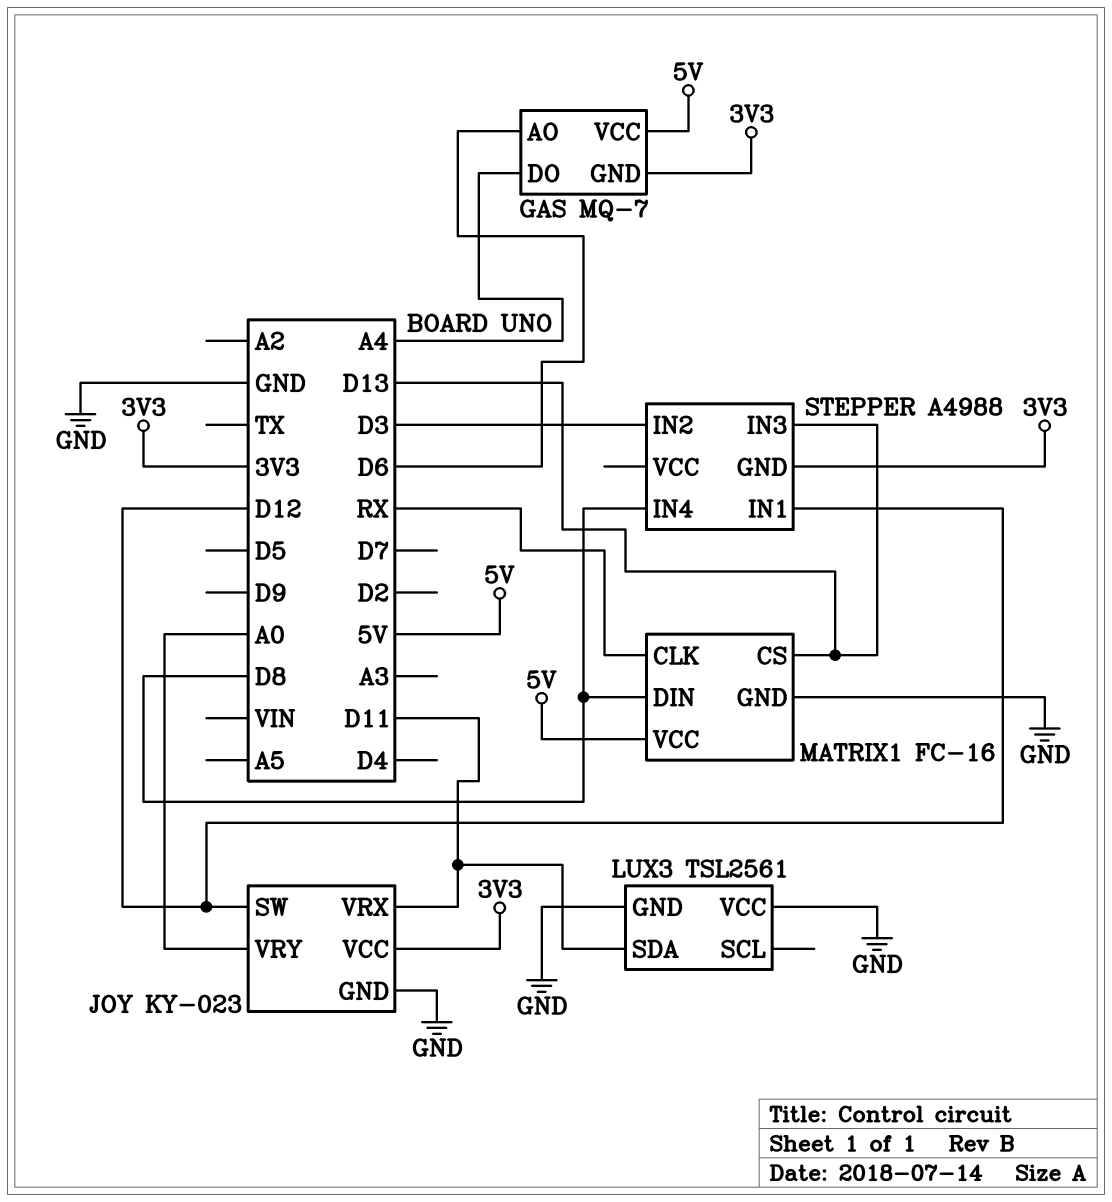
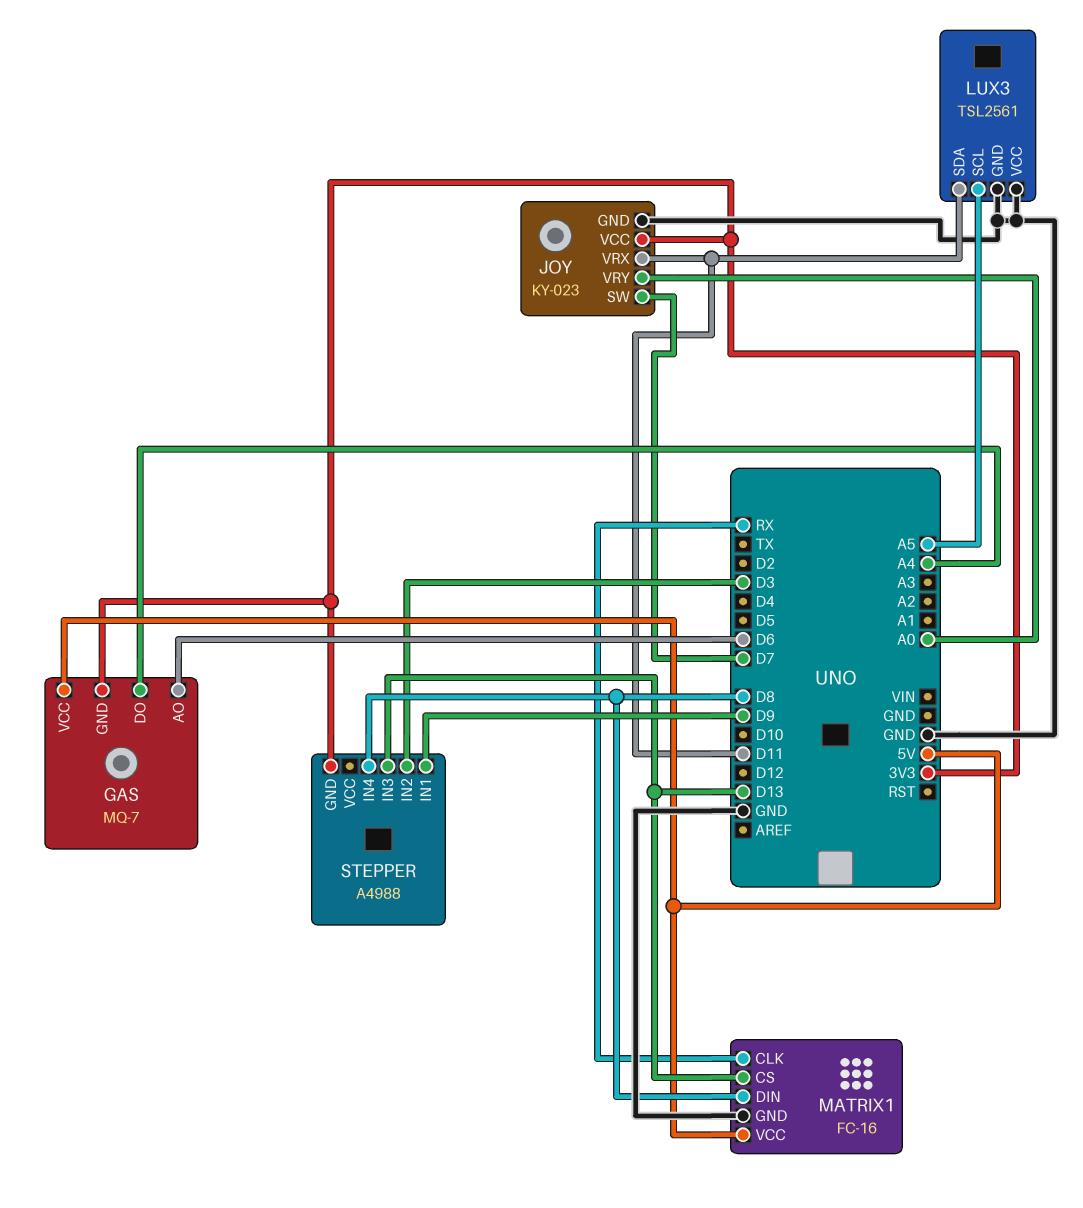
JOY pin SW: D12 -> D7
LUX3 pin SCL: none -> A5
STEPPER pin IN1: D12 -> D9

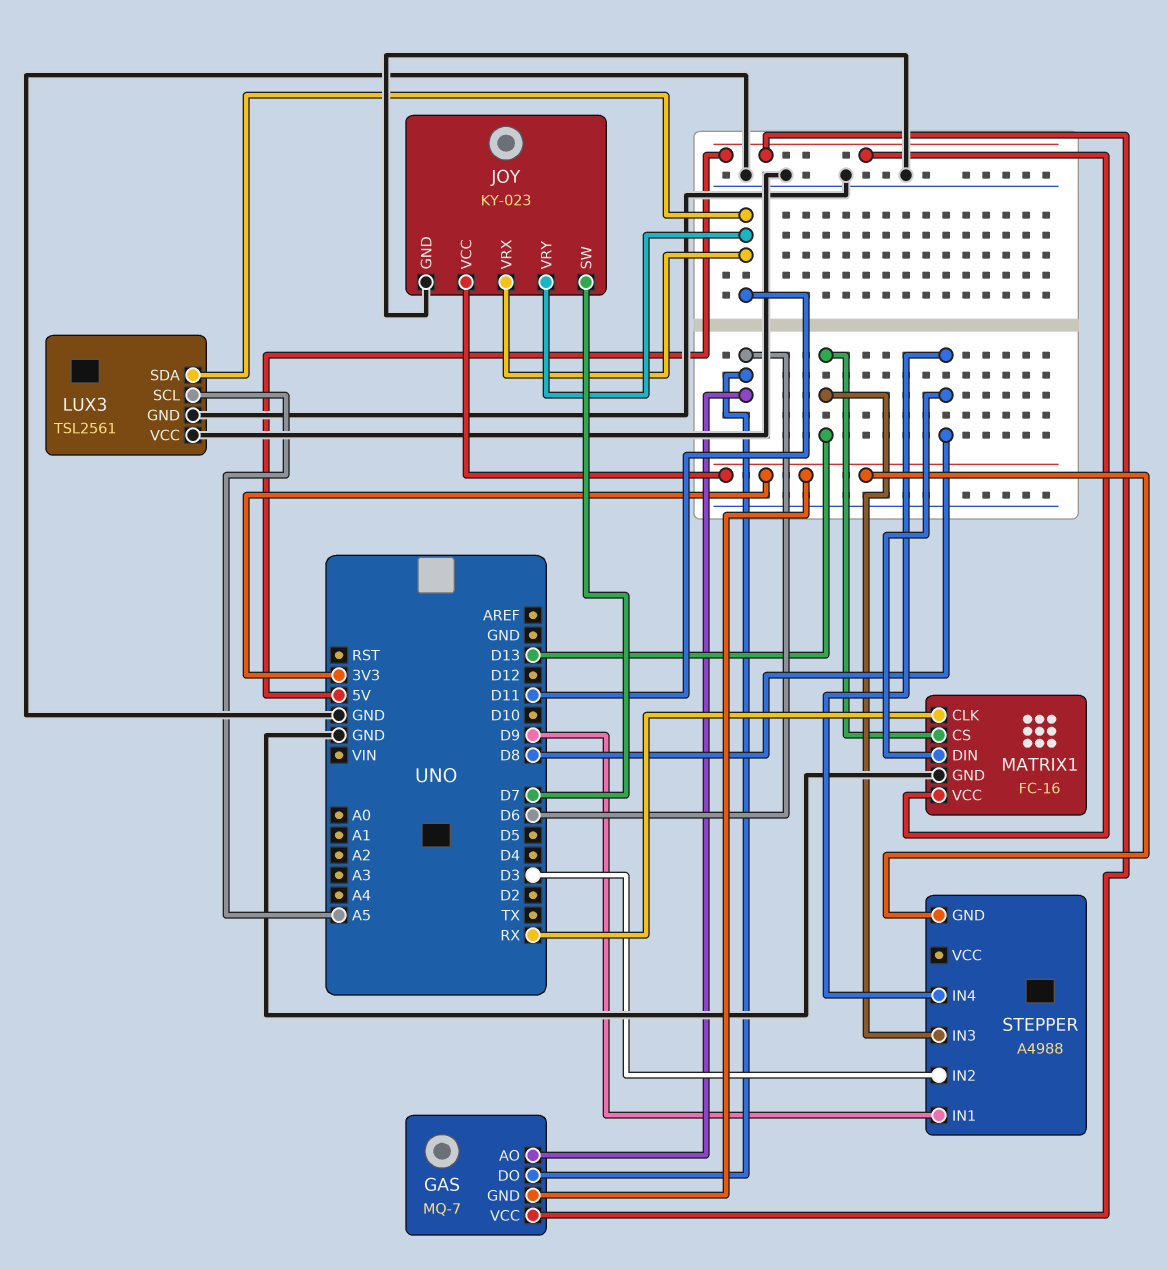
GAS pin DO: A4 -> D6
JOY pin VRY: A0 -> D11

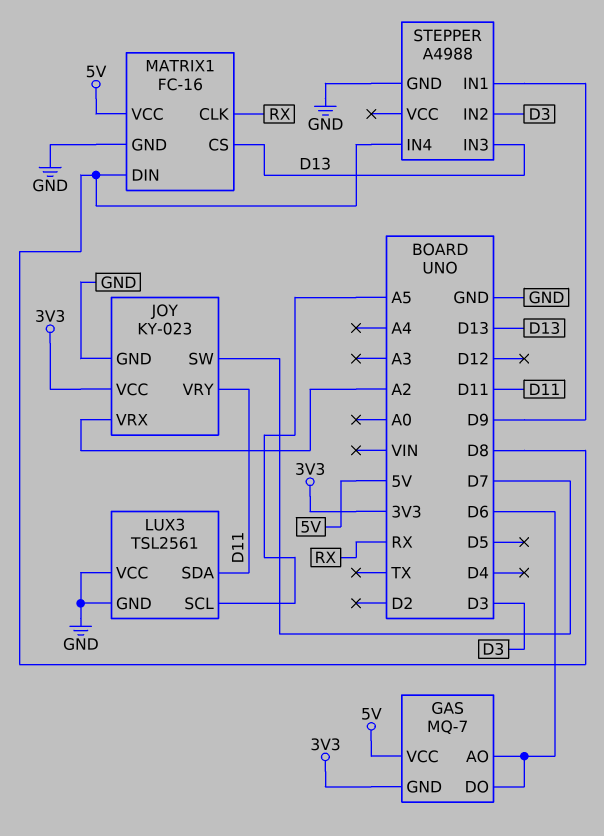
JOY pin VRX: D11 -> A2
STEPPER pin GND: 3V3 -> GND

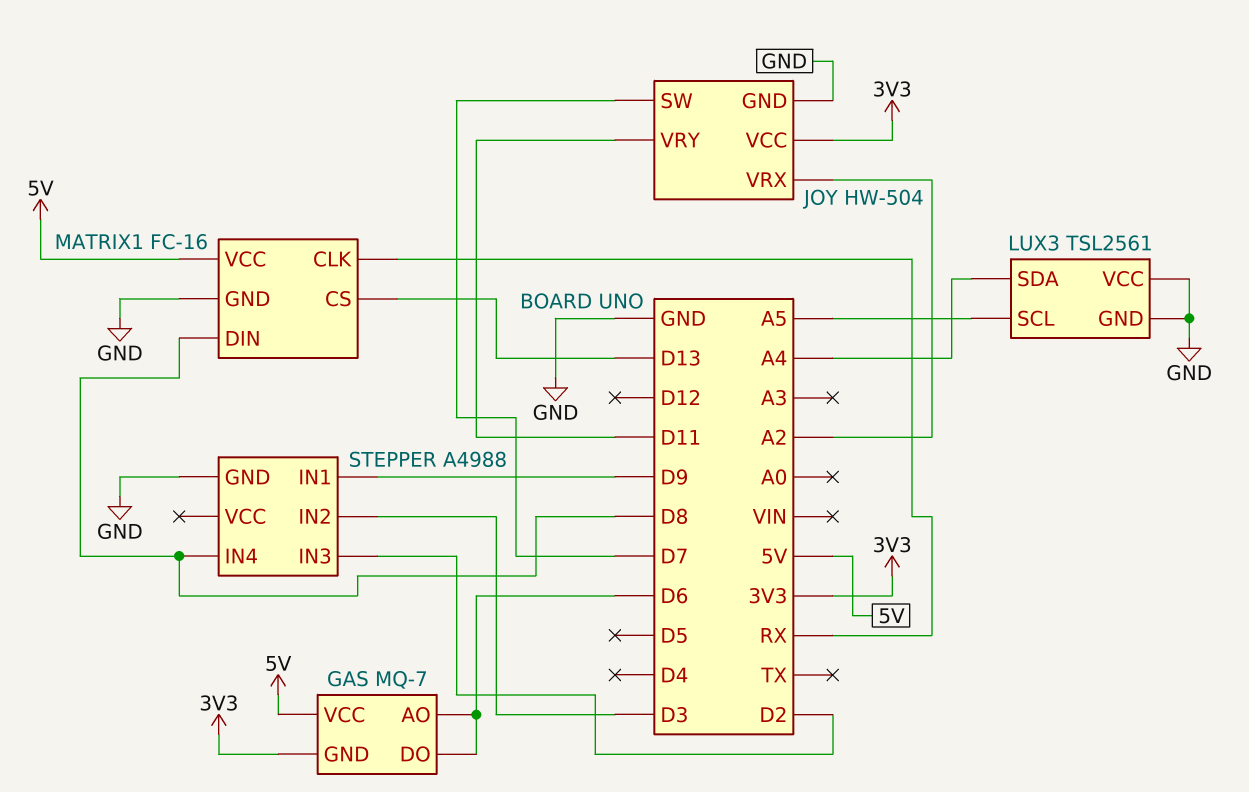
JOY: KY-023 -> HW-504
LUX3 pin SDA: D11 -> A4
STEPPER pin IN3: D13 -> D2

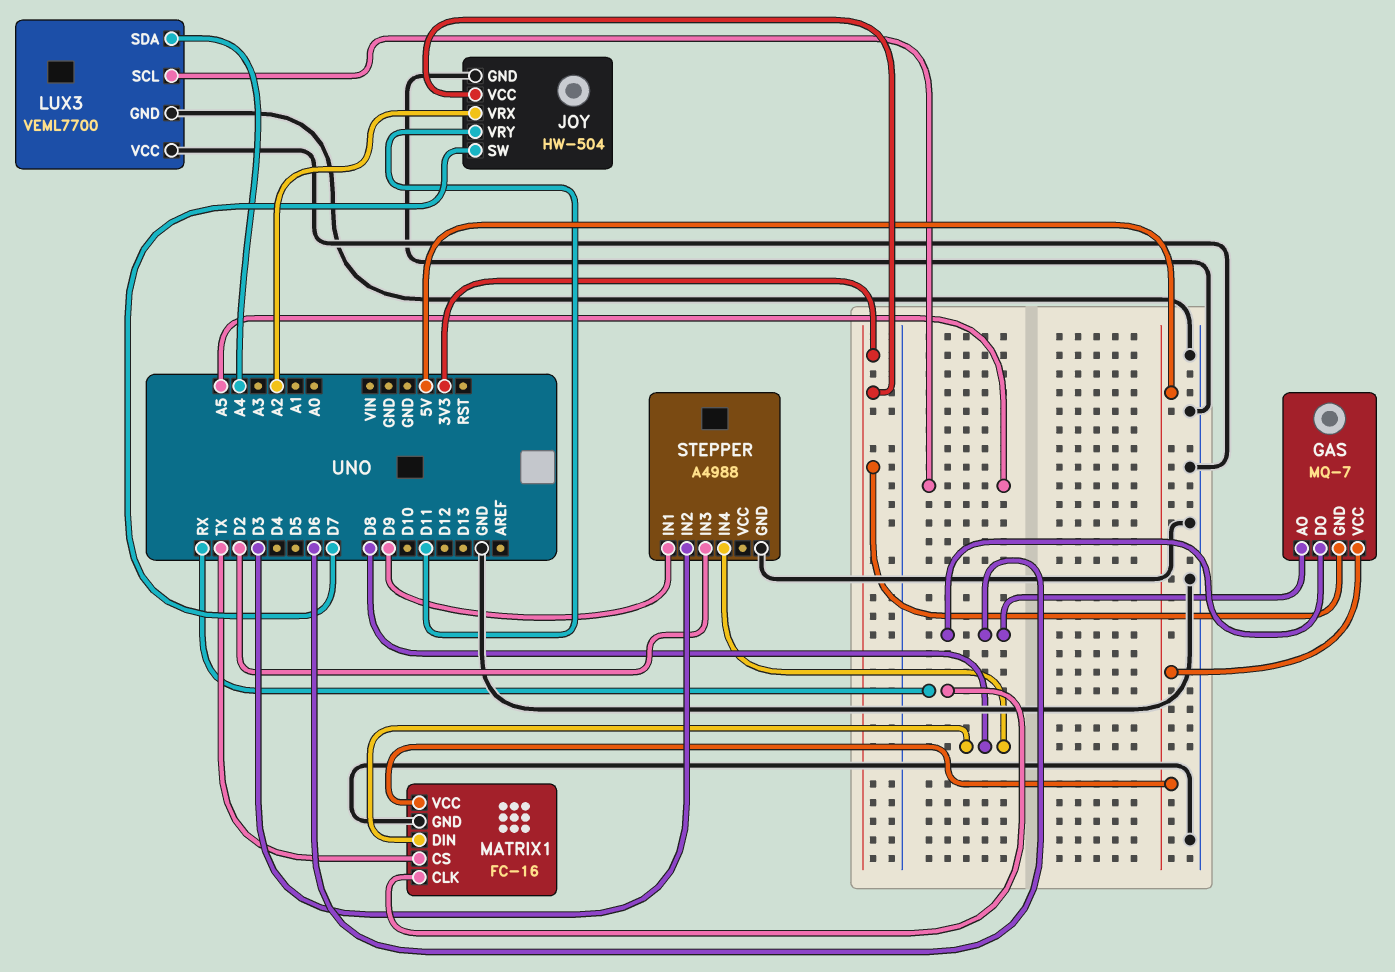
LUX3: TSL2561 -> VEML7700
MATRIX1 pin CS: D13 -> TX

